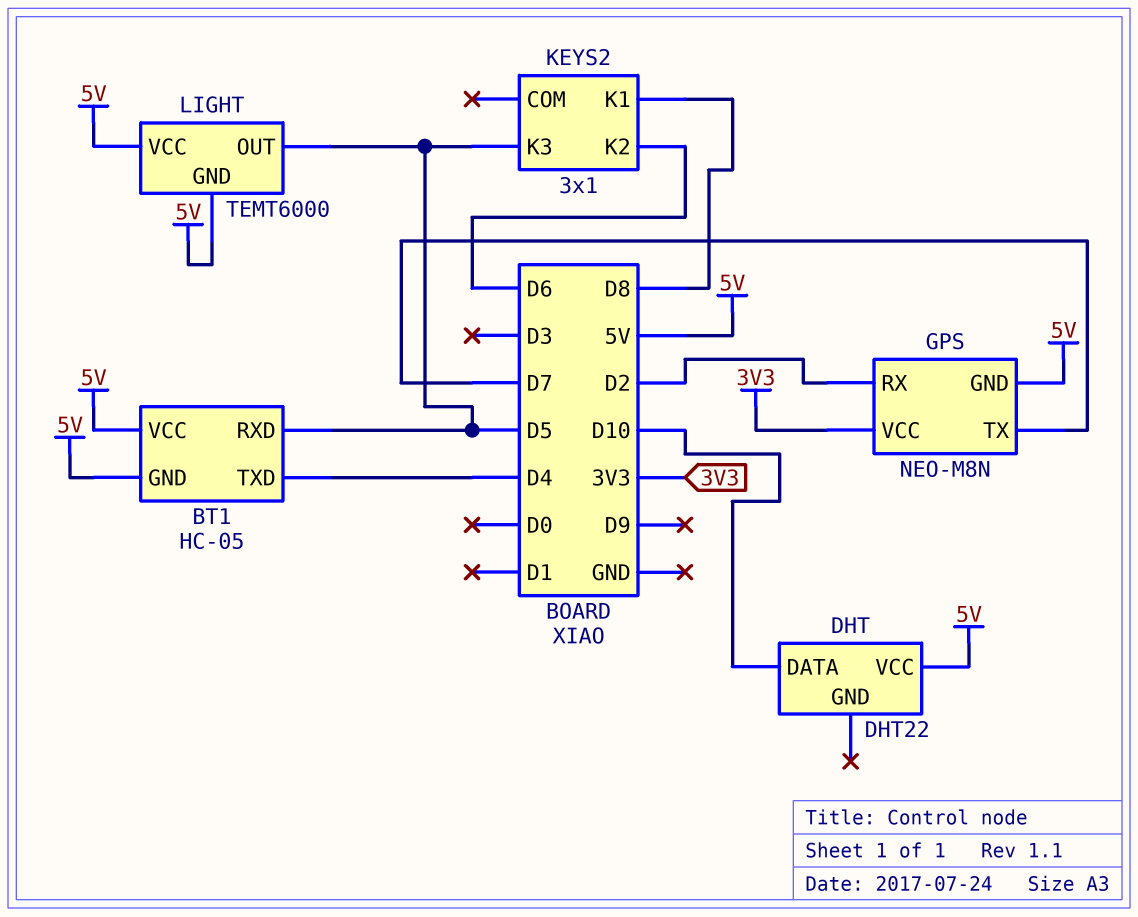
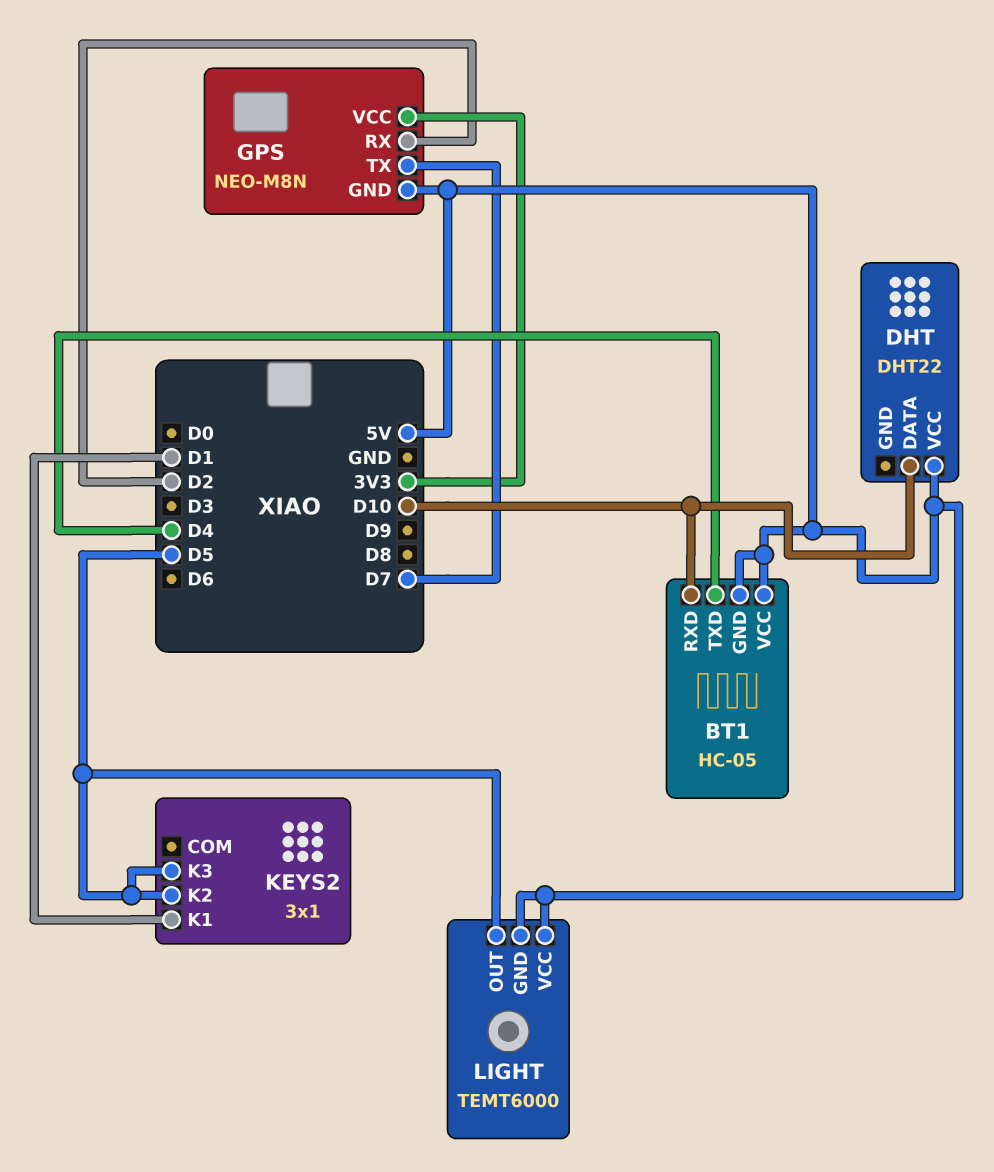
BT1 pin RXD: D5 -> D10
KEYS2 pin K1: D8 -> D1
KEYS2 pin K2: D6 -> D5

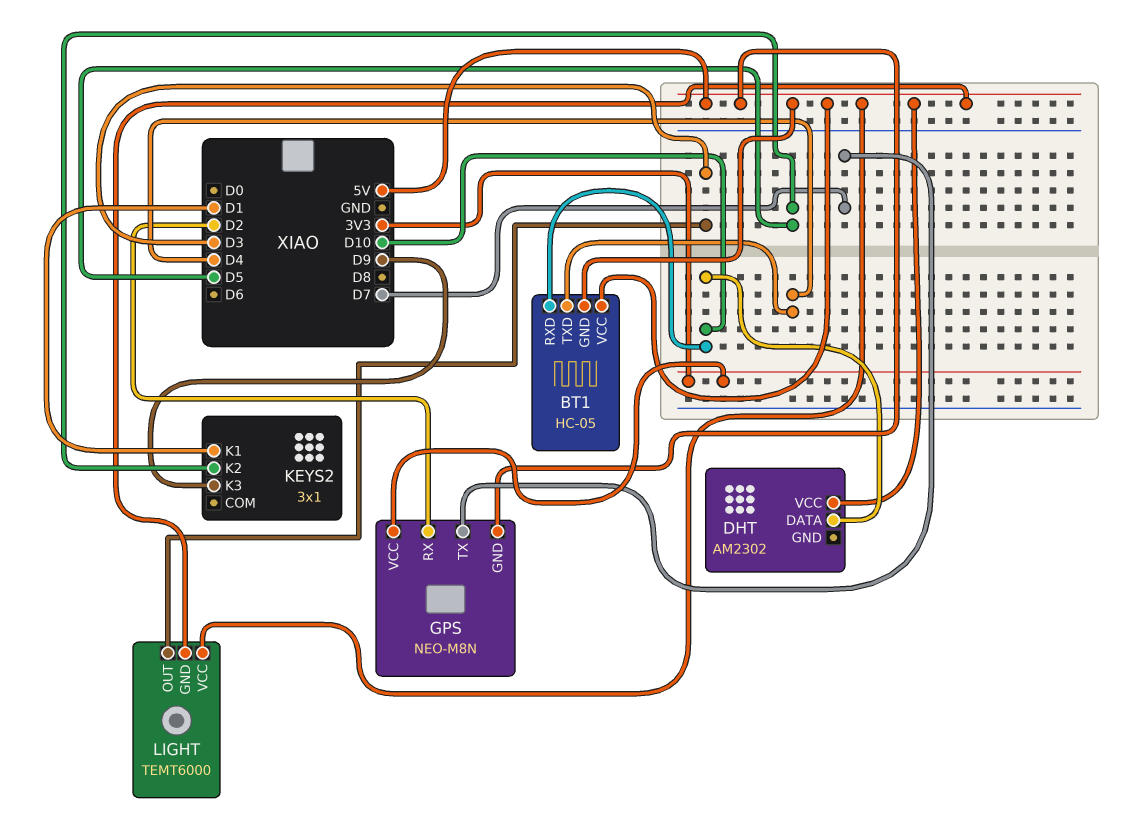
DHT: DHT22 -> AM2302
KEYS2 pin K3: D5 -> D9
LIGHT pin OUT: D5 -> D3

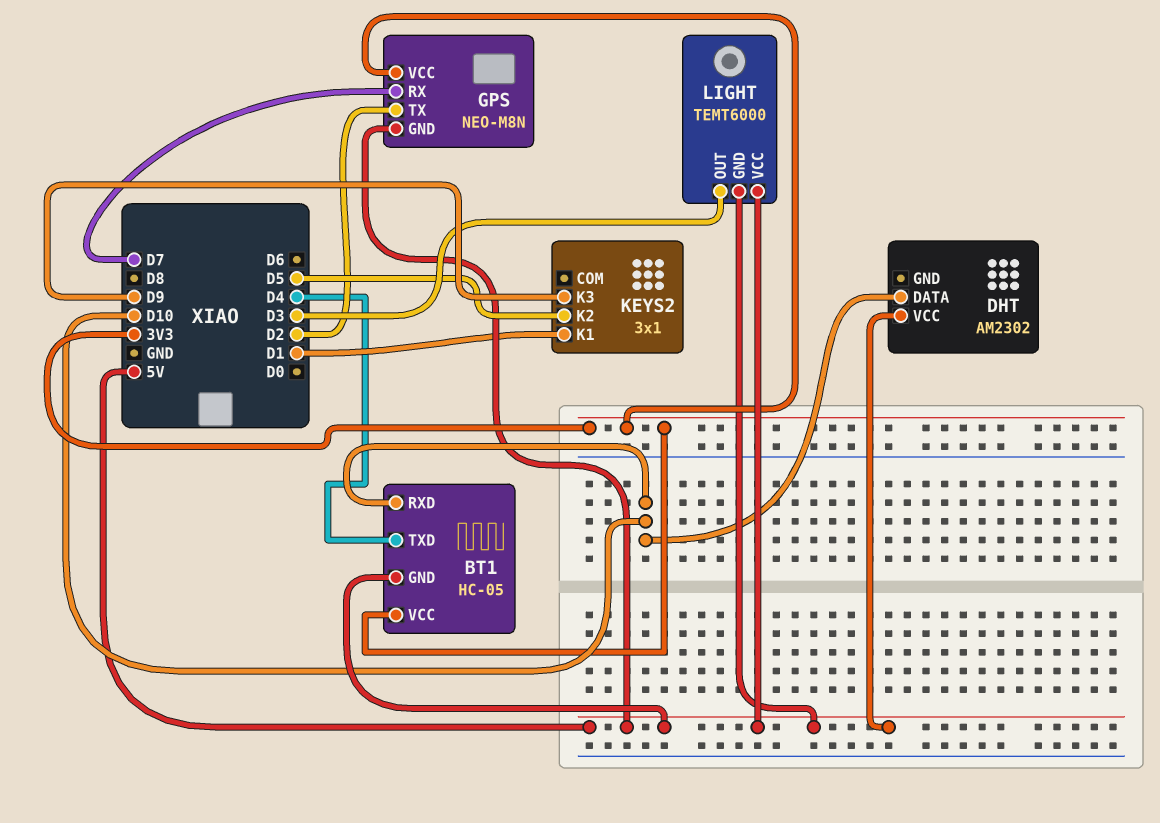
BT1 pin VCC: 5V -> 3V3
GPS pin RX: D2 -> D7
GPS pin TX: D7 -> D2

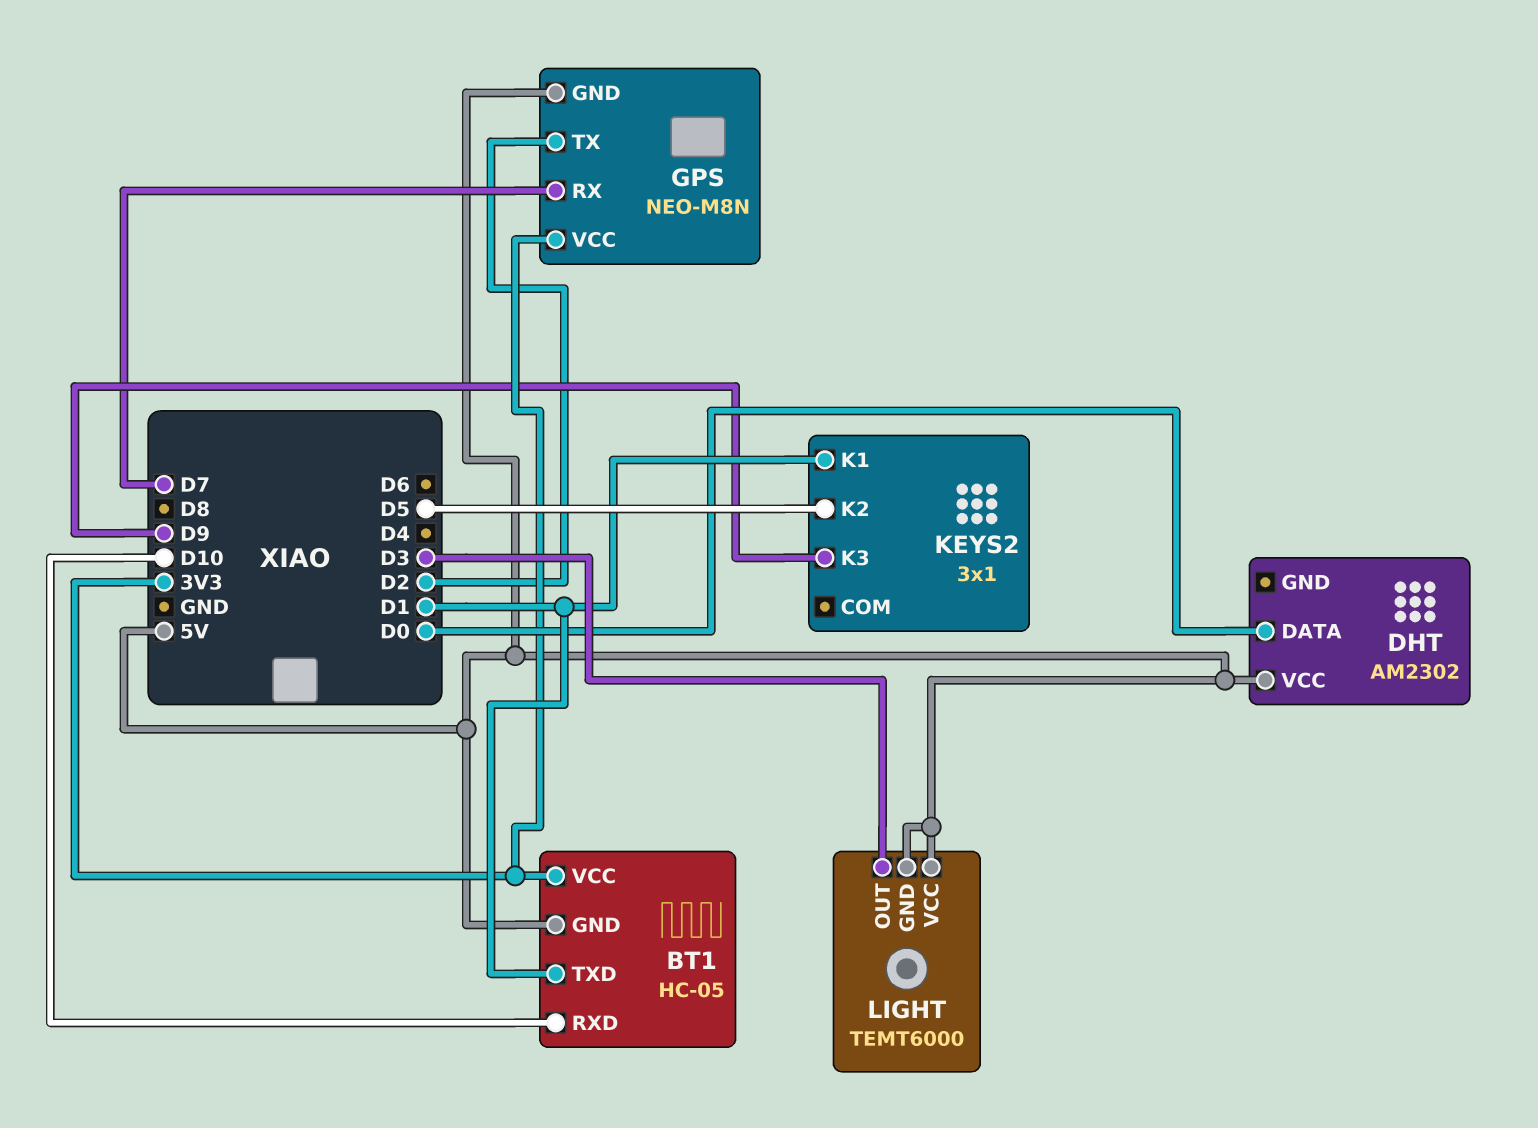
BT1 pin TXD: D4 -> D1
DHT pin DATA: D10 -> D0

